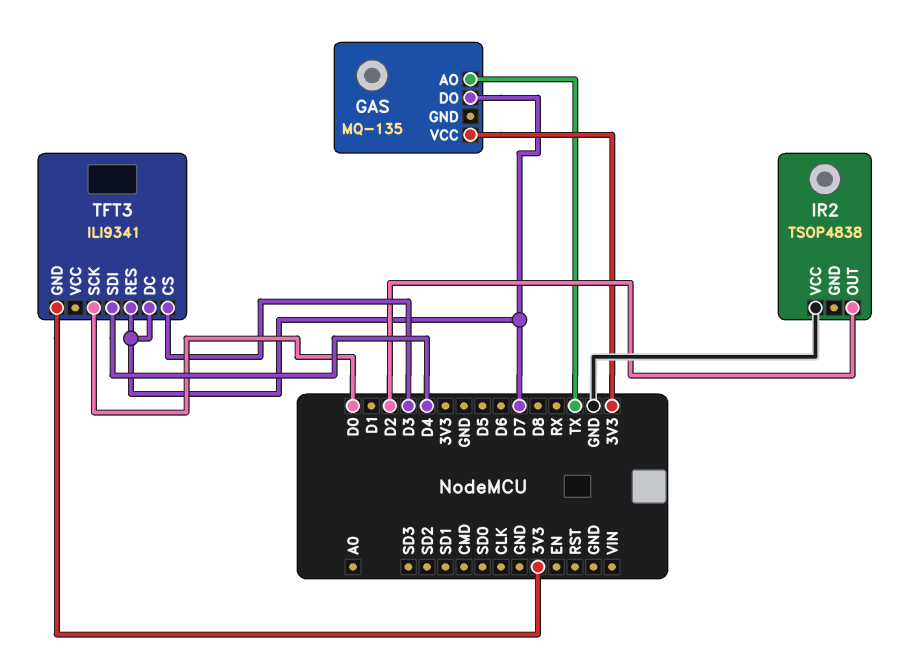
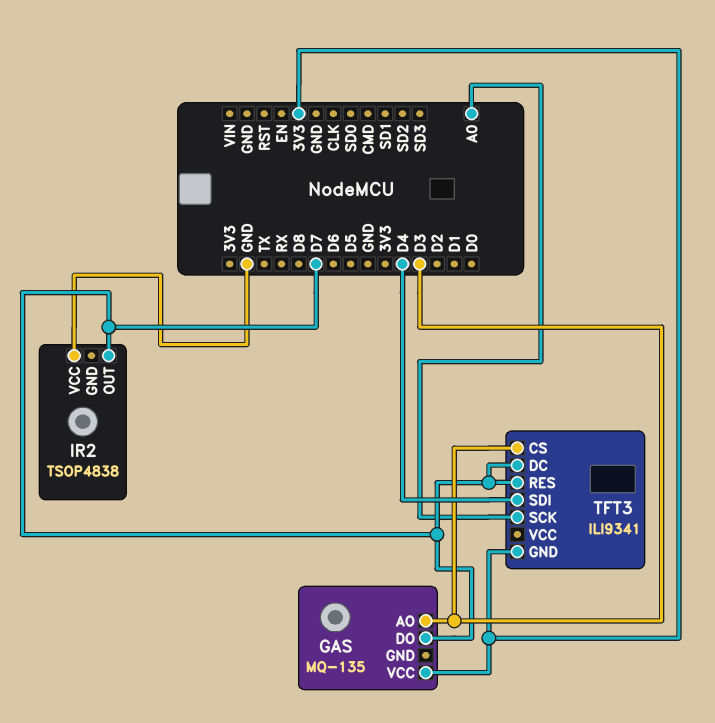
GAS pin AO: TX -> D3
IR2 pin OUT: D2 -> D7
TFT3 pin SCK: D0 -> A0

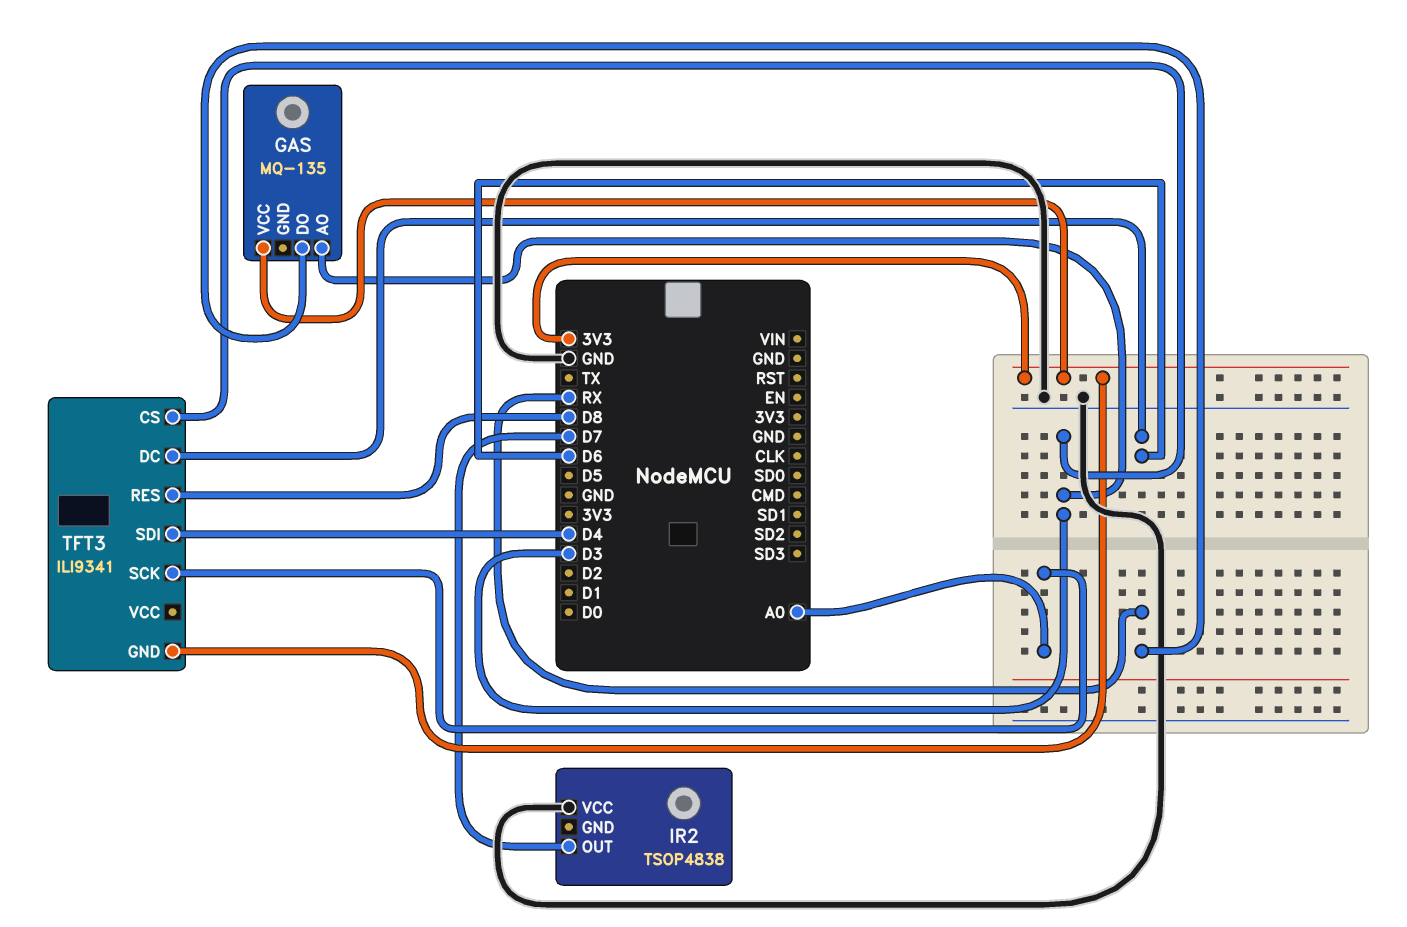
GAS pin DO: D7 -> RX
TFT3 pin DC: D7 -> D6
TFT3 pin RES: D7 -> D8

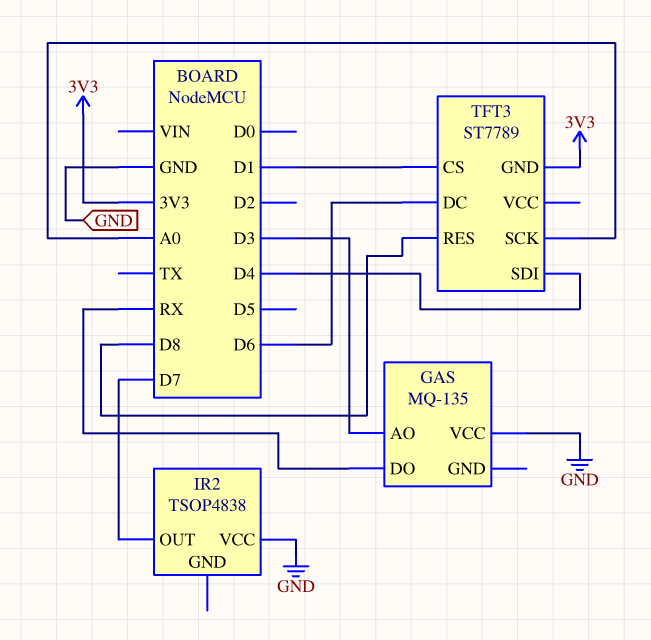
GAS pin VCC: 3V3 -> GND
TFT3: ILI9341 -> ST7789
TFT3 pin CS: D3 -> D1

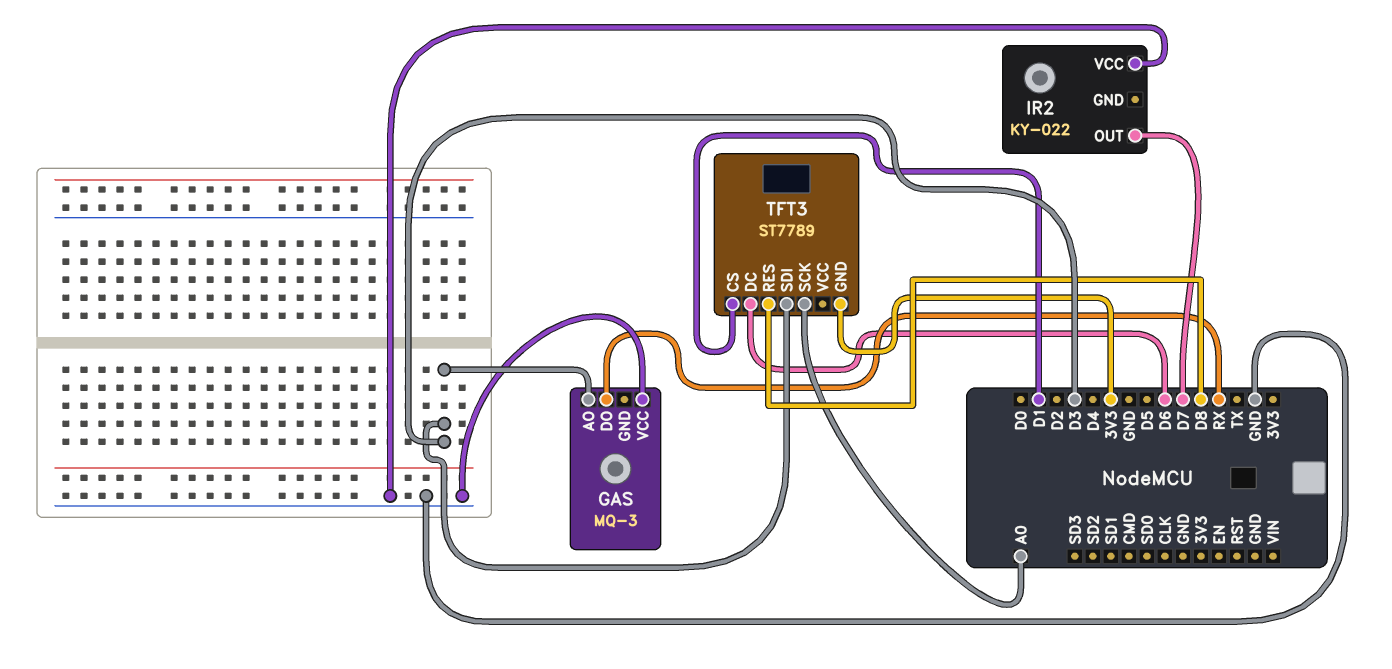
GAS: MQ-135 -> MQ-3
IR2: TSOP4838 -> KY-022
TFT3 pin SDI: D4 -> D3

